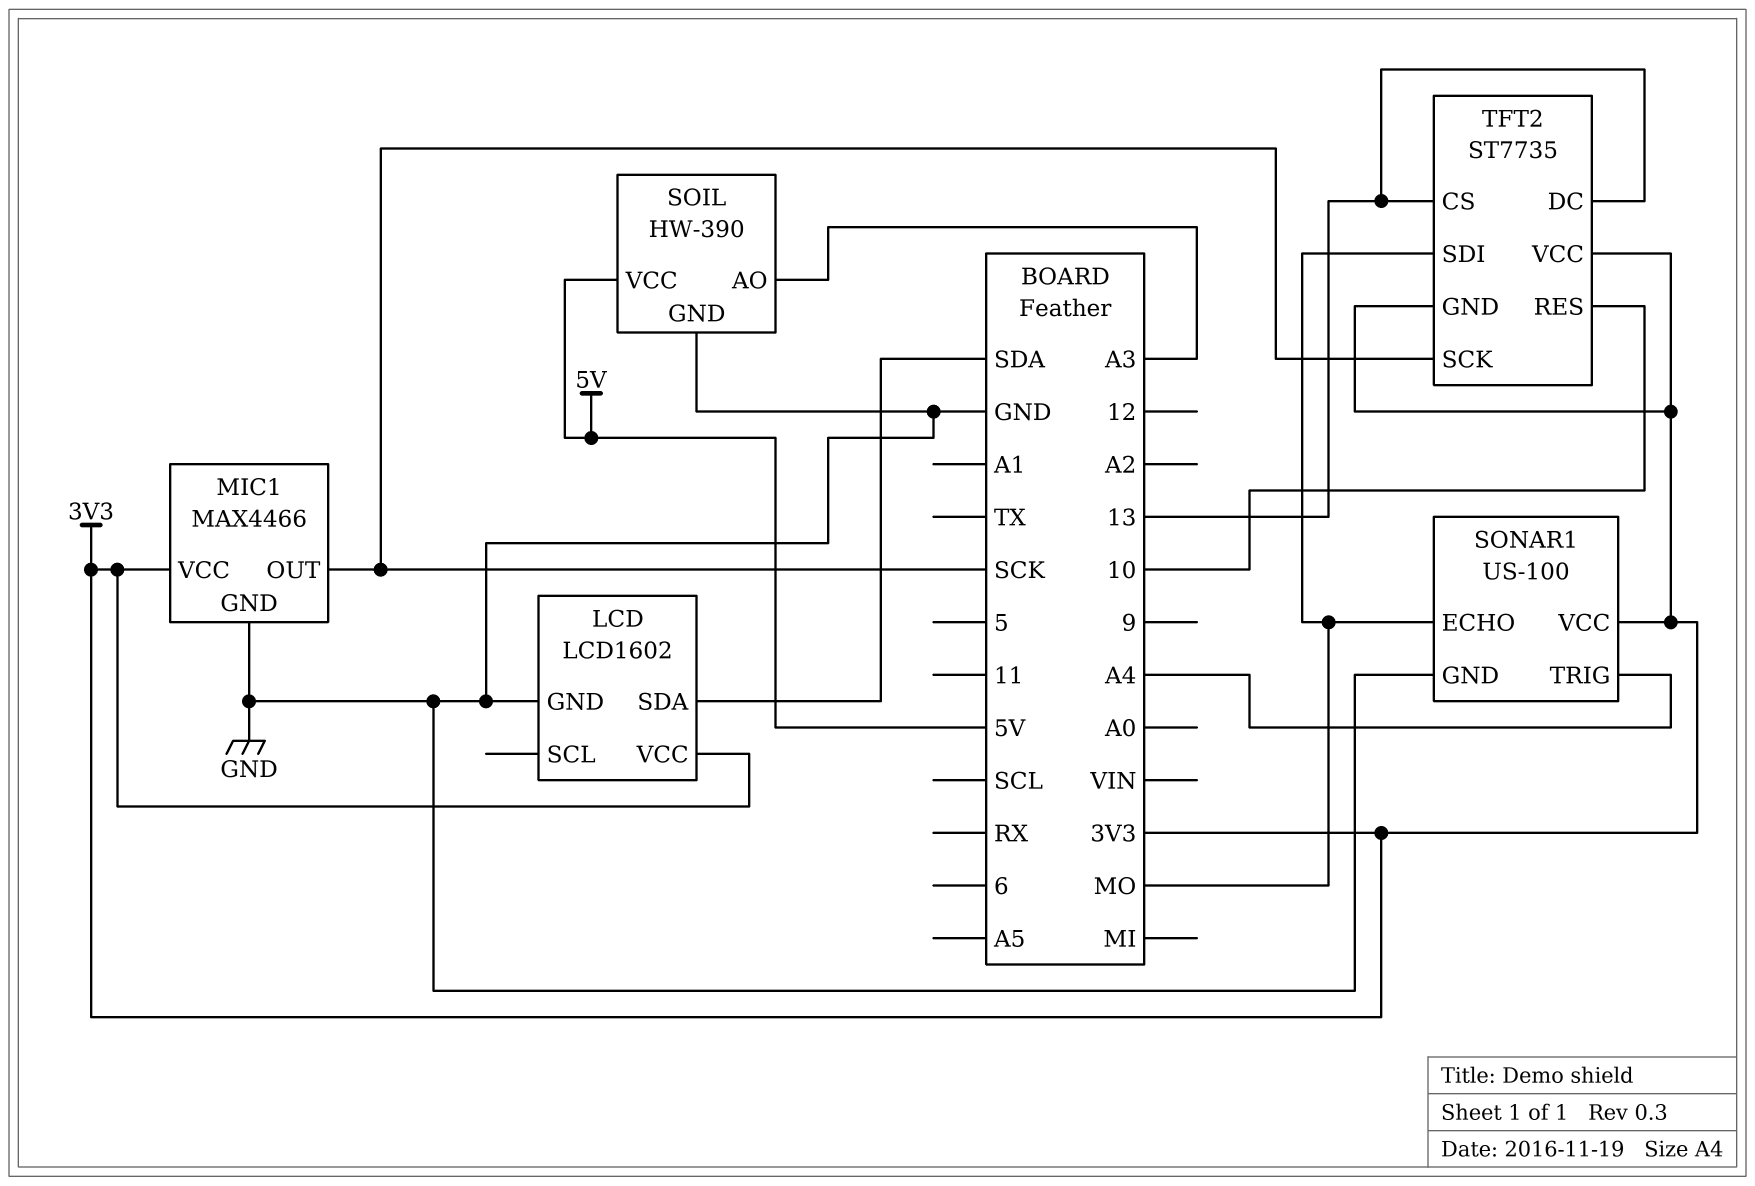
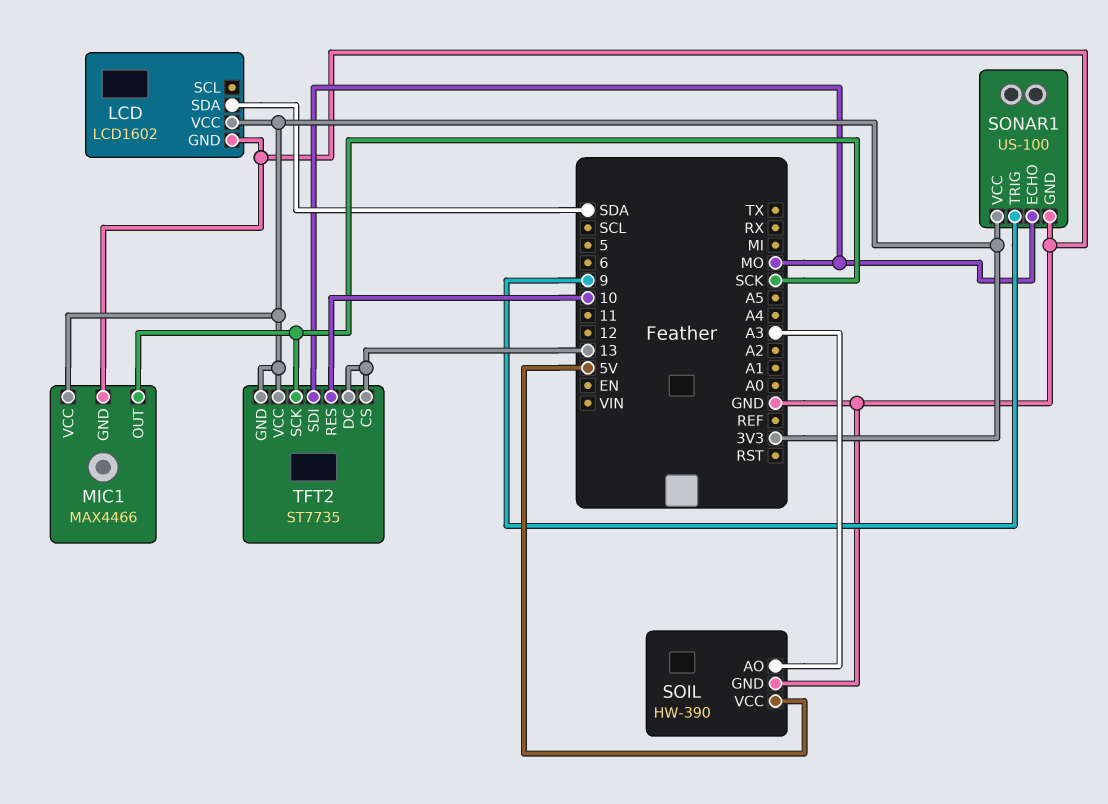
SONAR1 pin TRIG: A4 -> 9

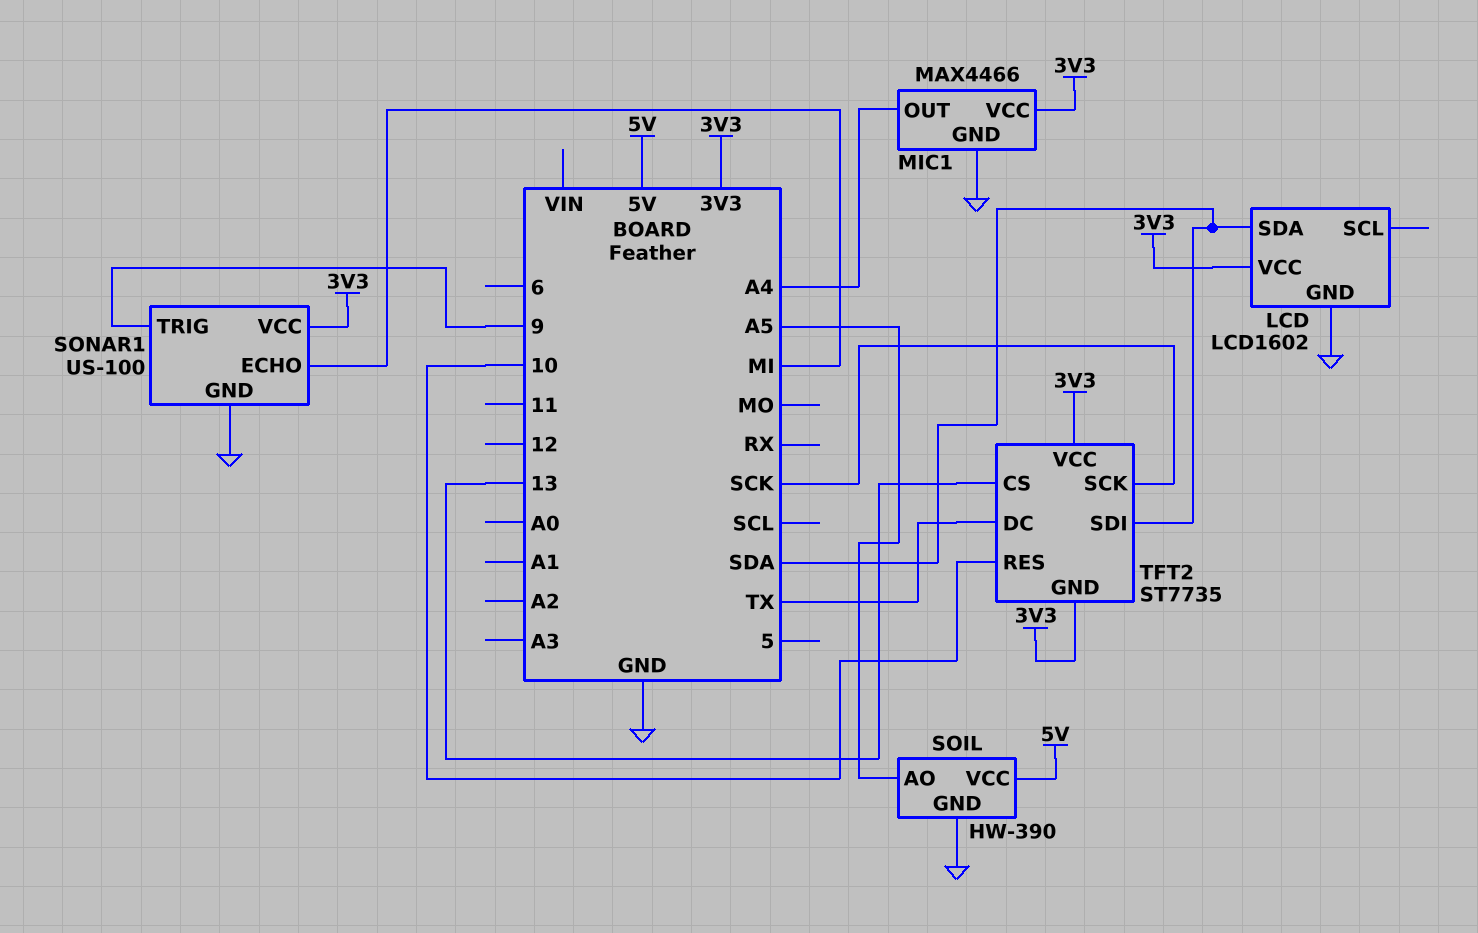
MIC1 pin OUT: SCK -> A4
SOIL pin AO: A3 -> A5
SONAR1 pin ECHO: MO -> MI
TFT2 pin DC: 13 -> TX
TFT2 pin SDI: MO -> SDA

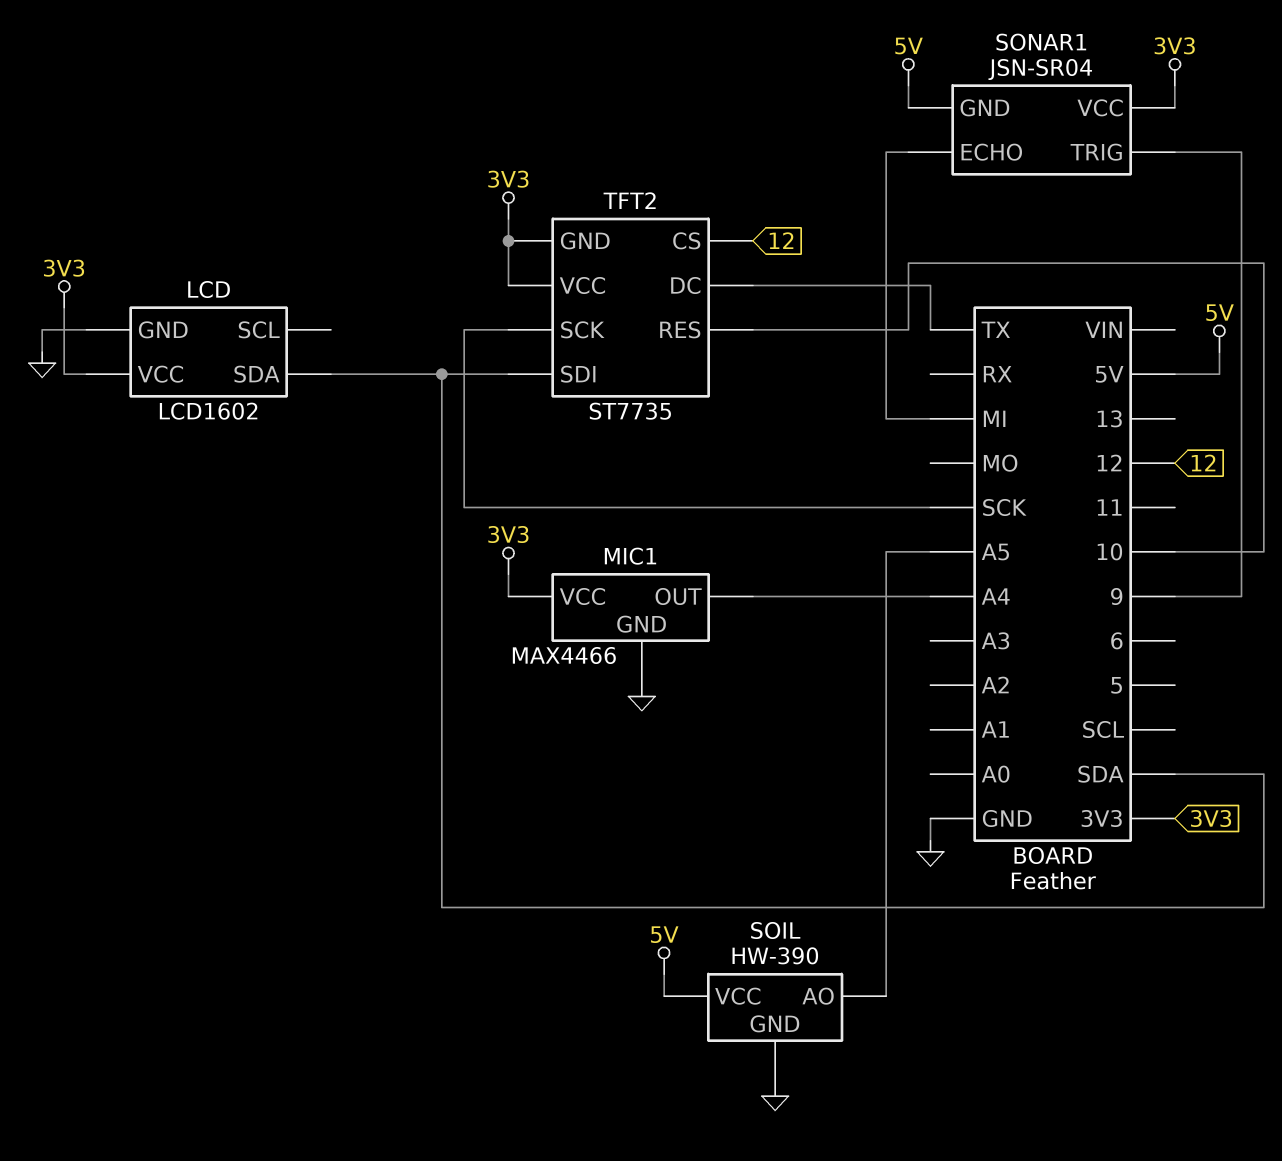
SONAR1: US-100 -> JSN-SR04
SONAR1 pin GND: GND -> 5V
TFT2 pin CS: 13 -> 12

